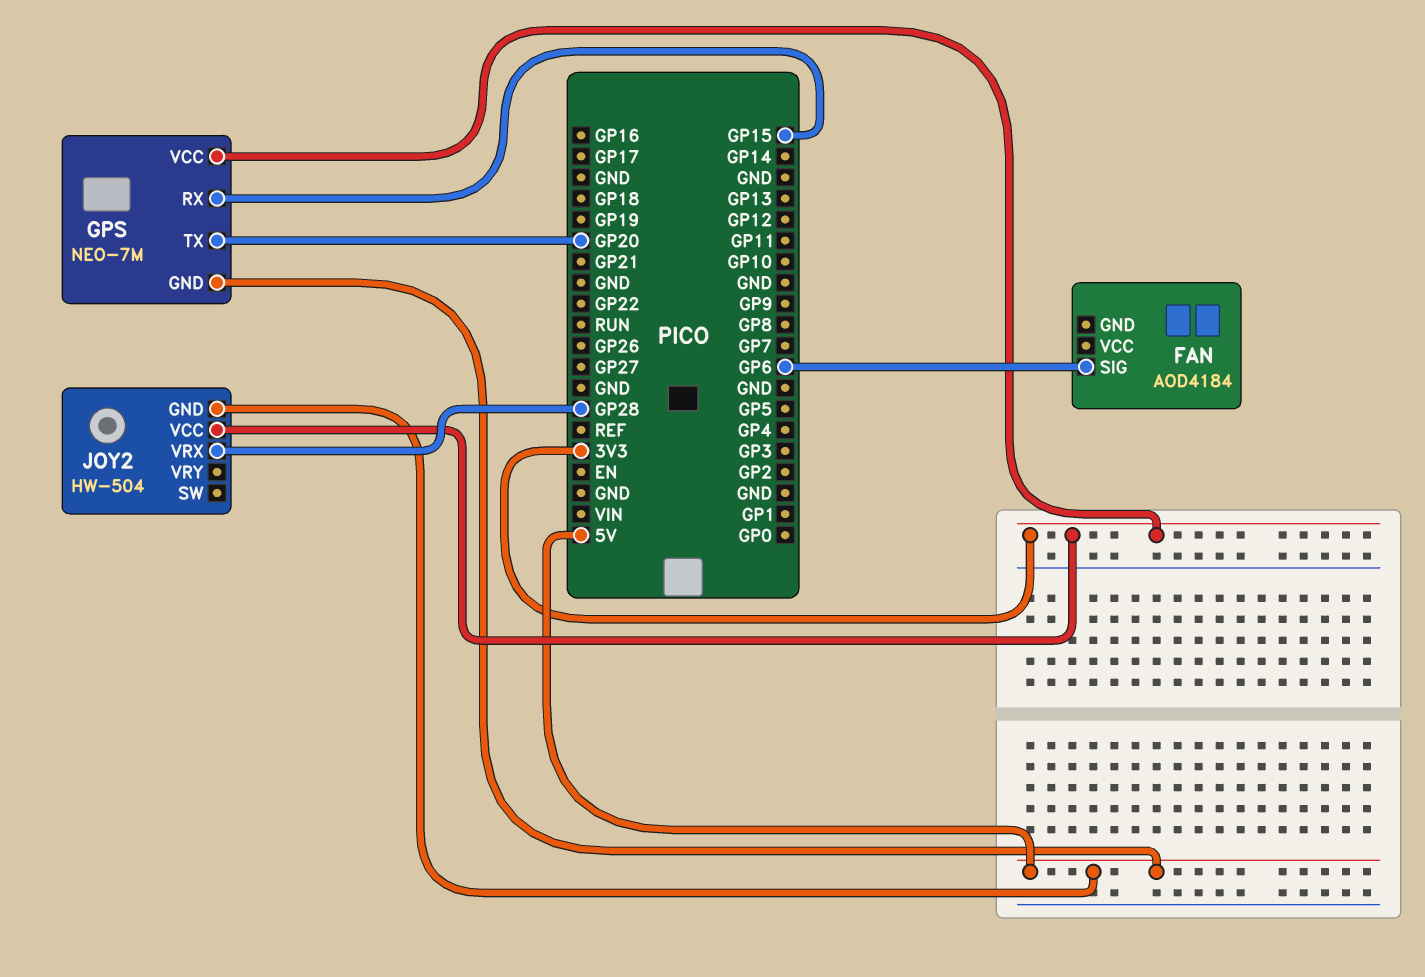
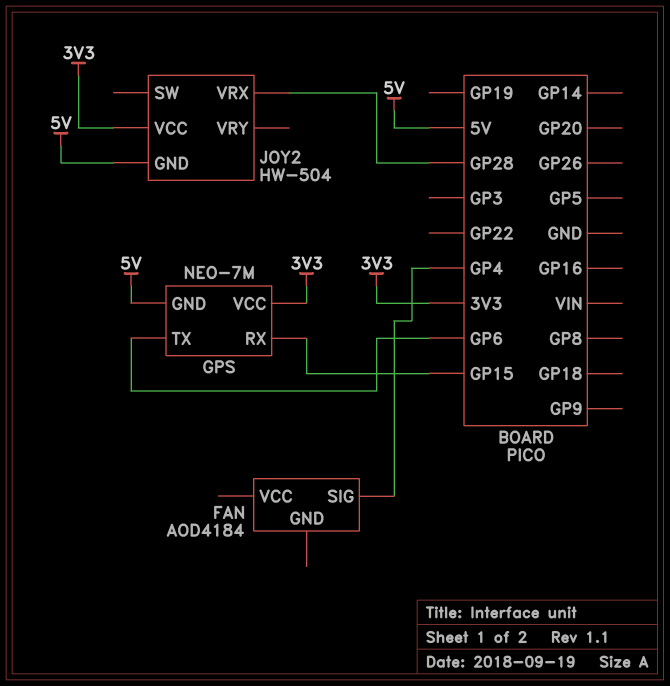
FAN pin SIG: GP6 -> GP4
GPS pin TX: GP20 -> GP6

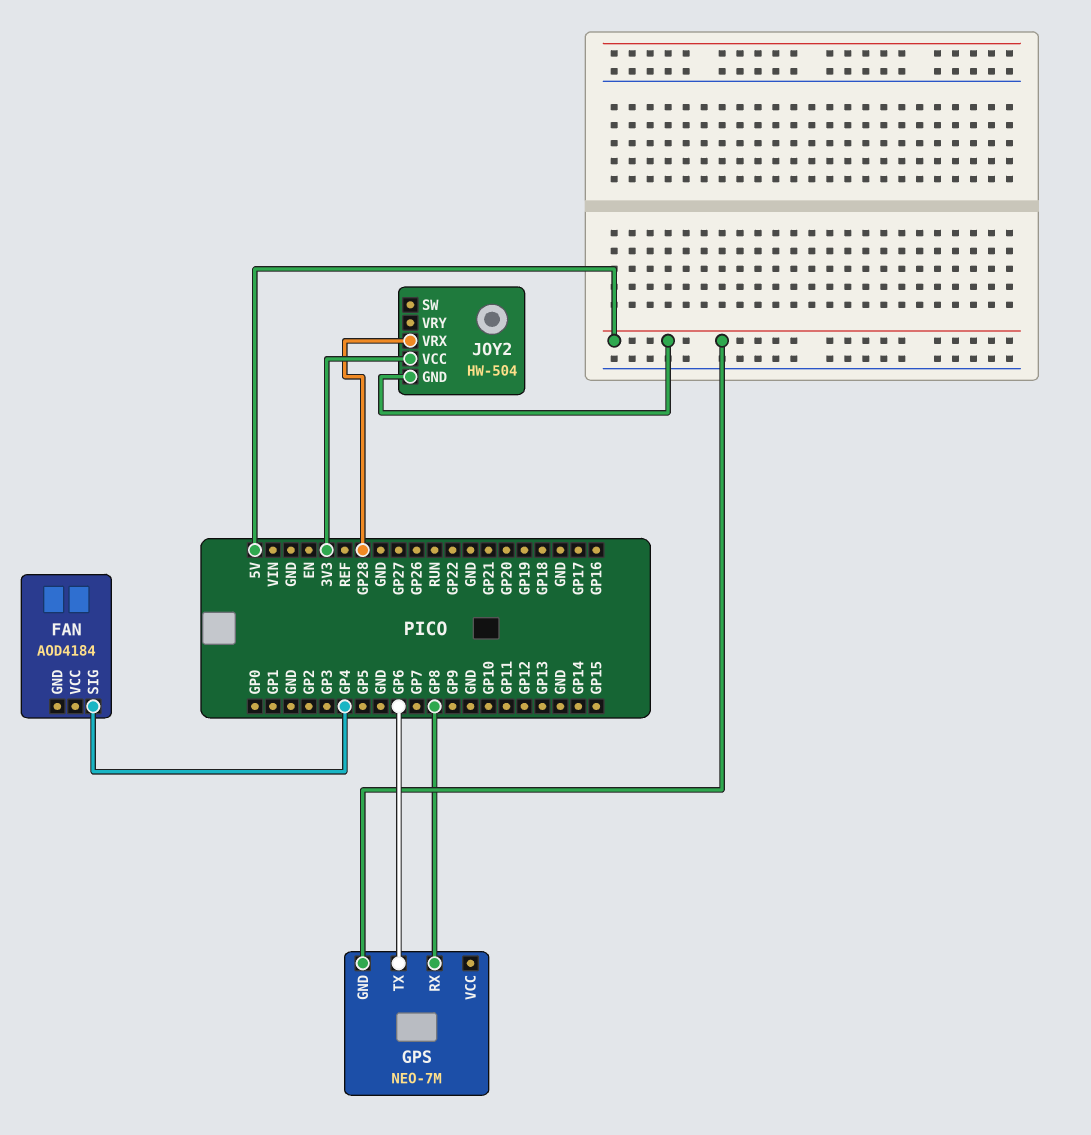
GPS pin RX: GP15 -> GP8
GPS pin VCC: 3V3 -> none

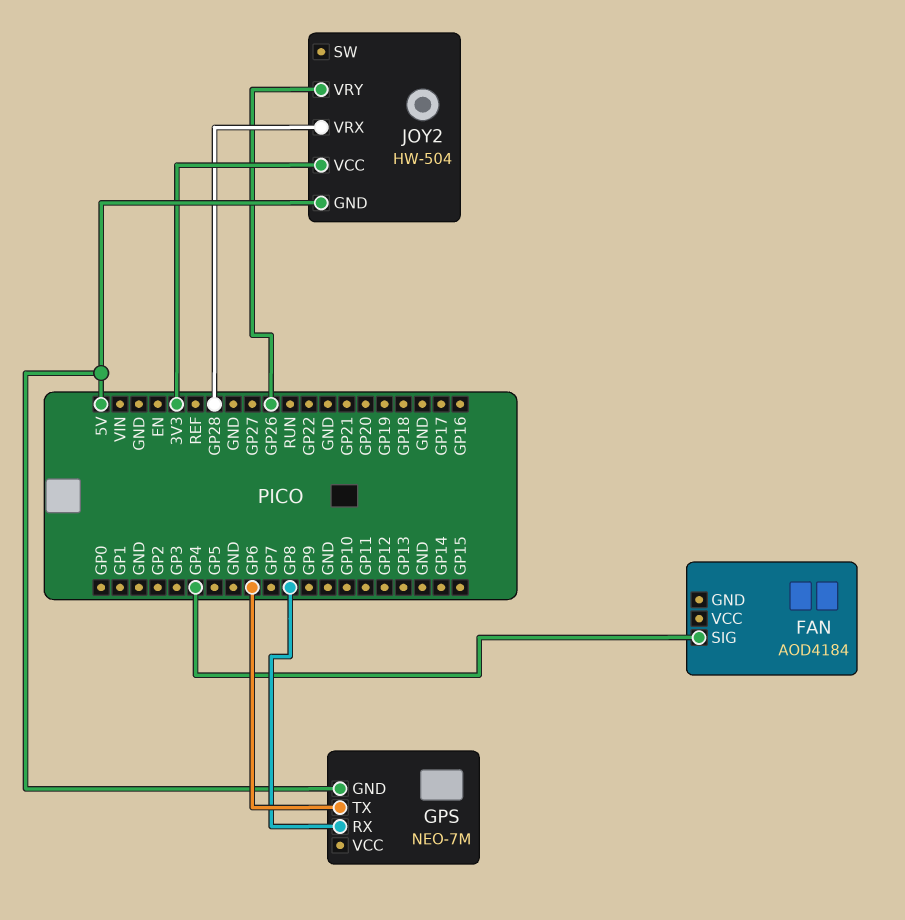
JOY2 pin VRY: none -> GP26

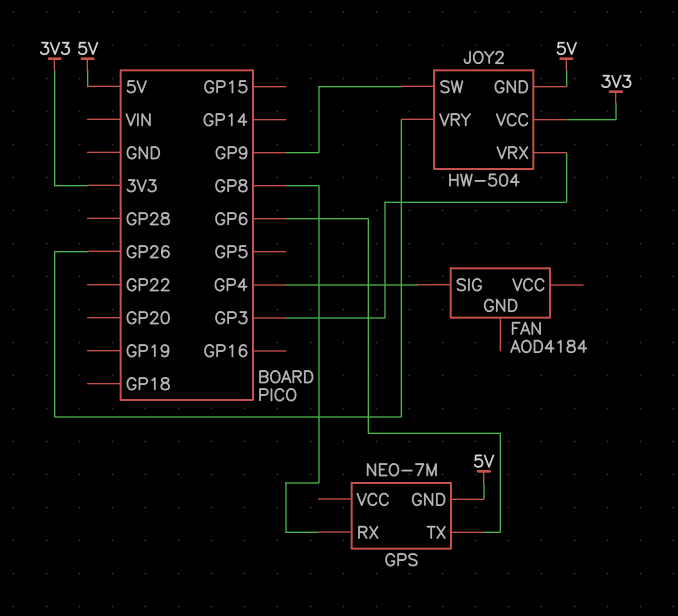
JOY2 pin SW: none -> GP9
JOY2 pin VRX: GP28 -> GP3

